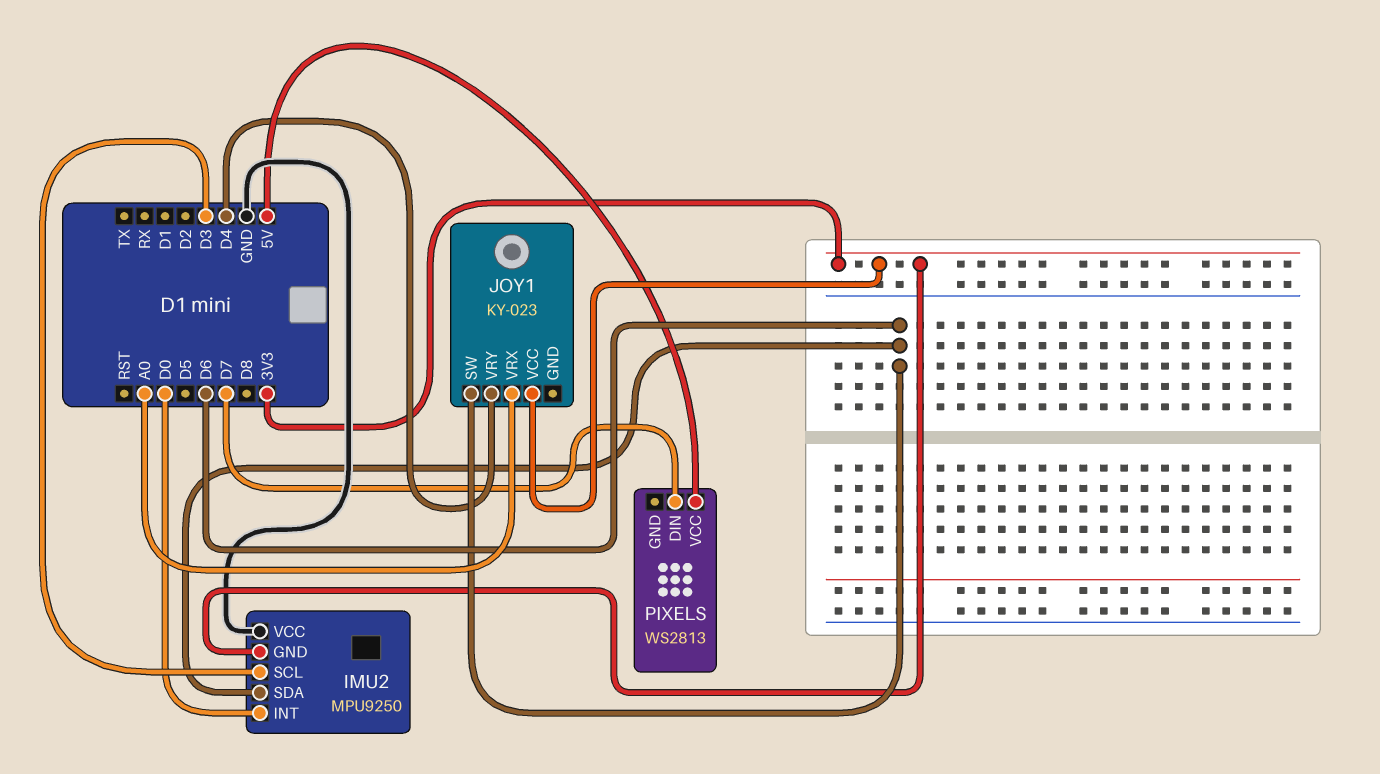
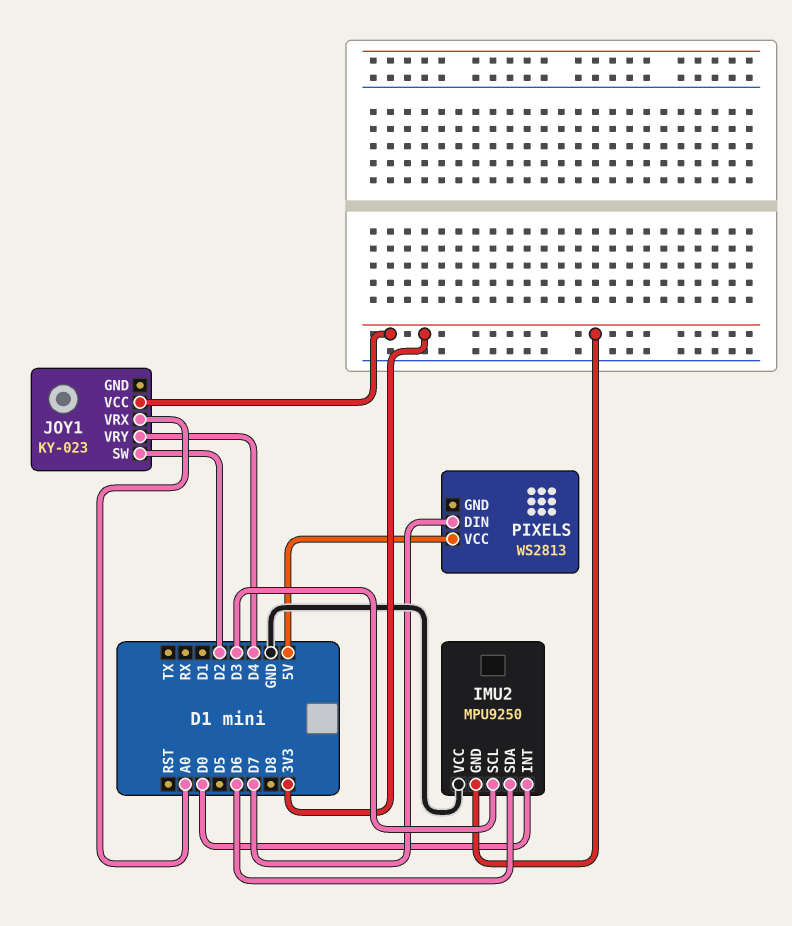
JOY1 pin SW: D6 -> D2

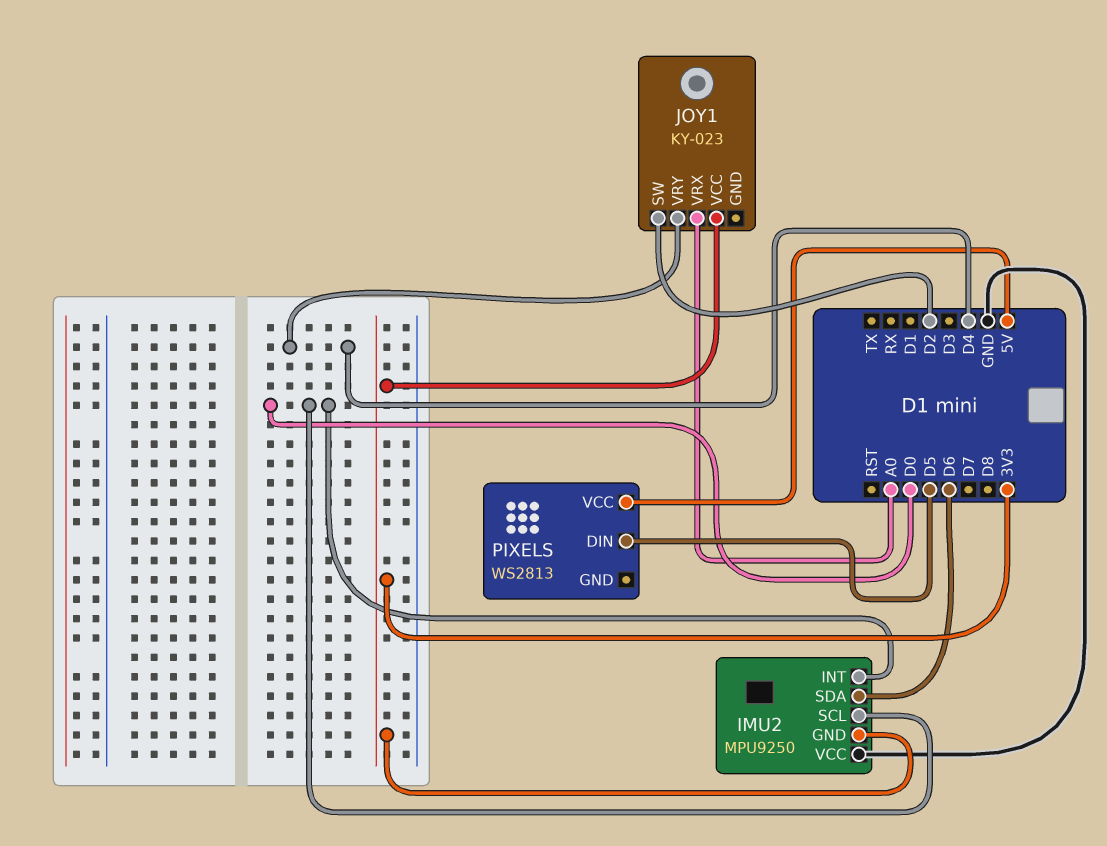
IMU2 pin SCL: D3 -> D0
PIXELS pin DIN: D7 -> D5

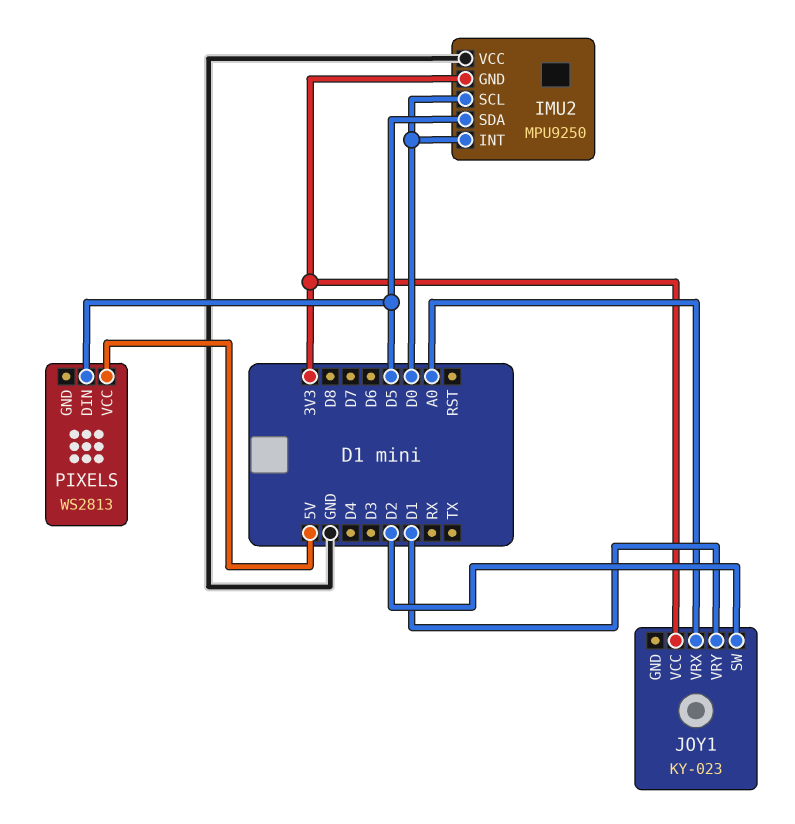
IMU2 pin SDA: D6 -> D5
JOY1 pin VRY: D4 -> D1

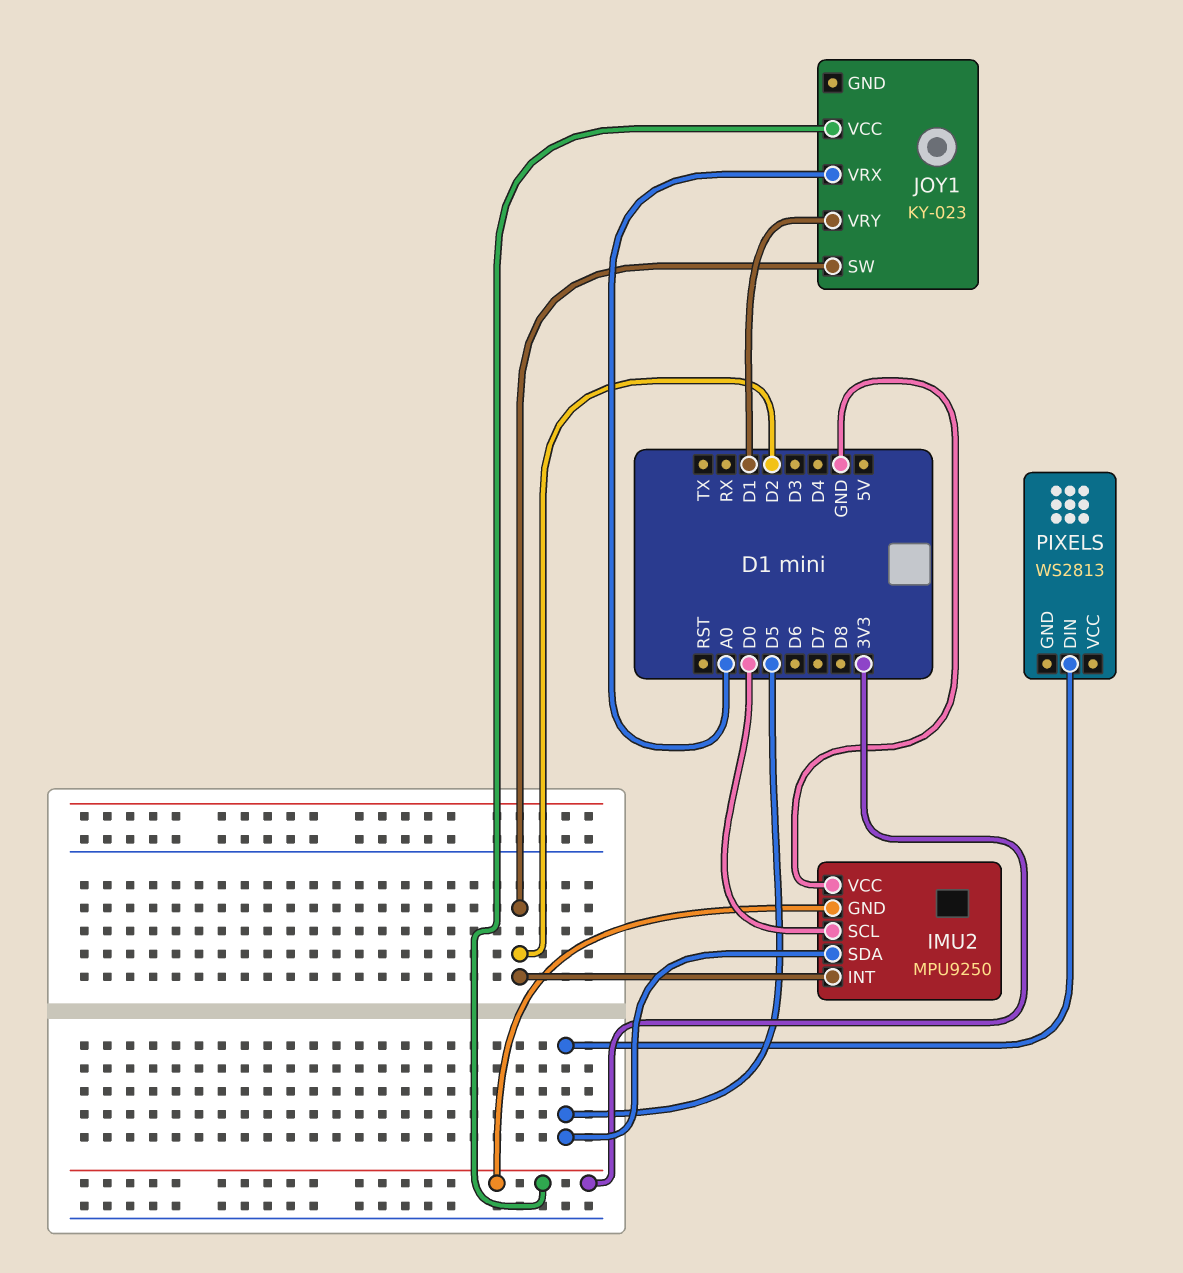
IMU2 pin INT: D0 -> D2
PIXELS pin VCC: 5V -> none

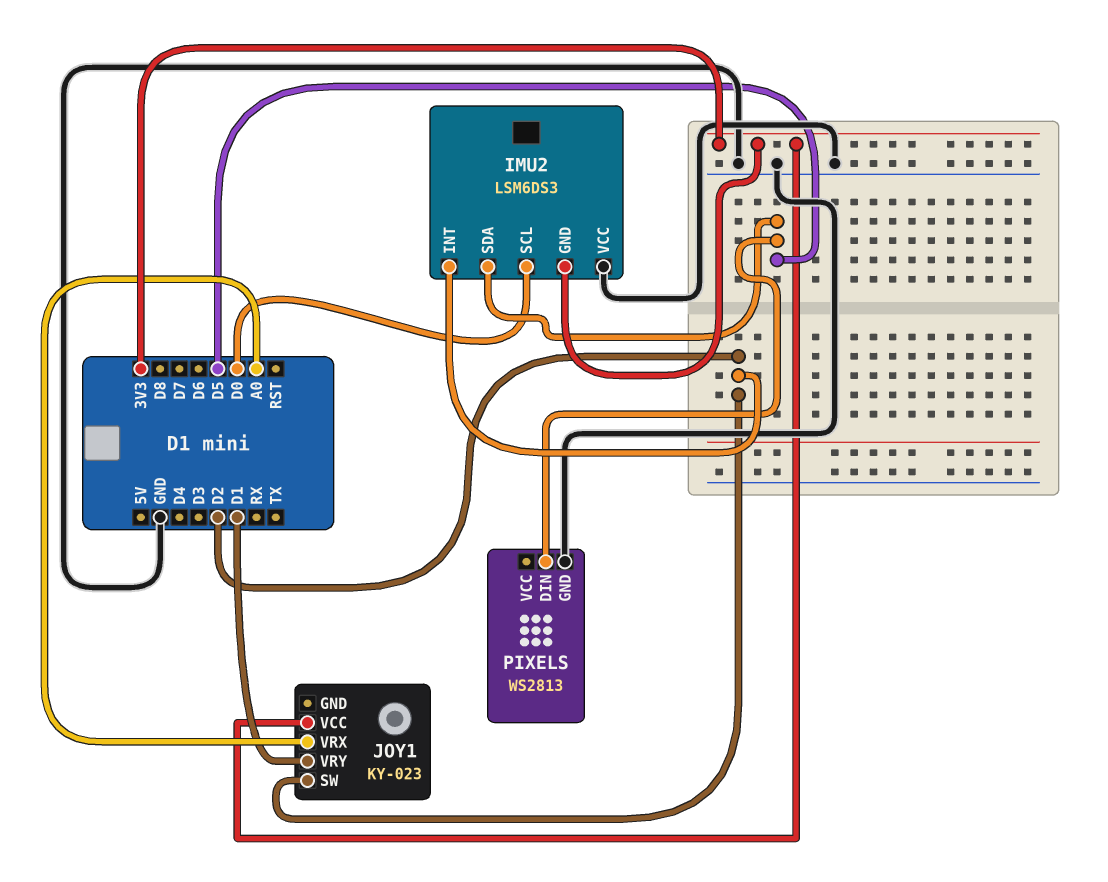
IMU2: MPU9250 -> LSM6DS3
PIXELS pin GND: none -> GND

